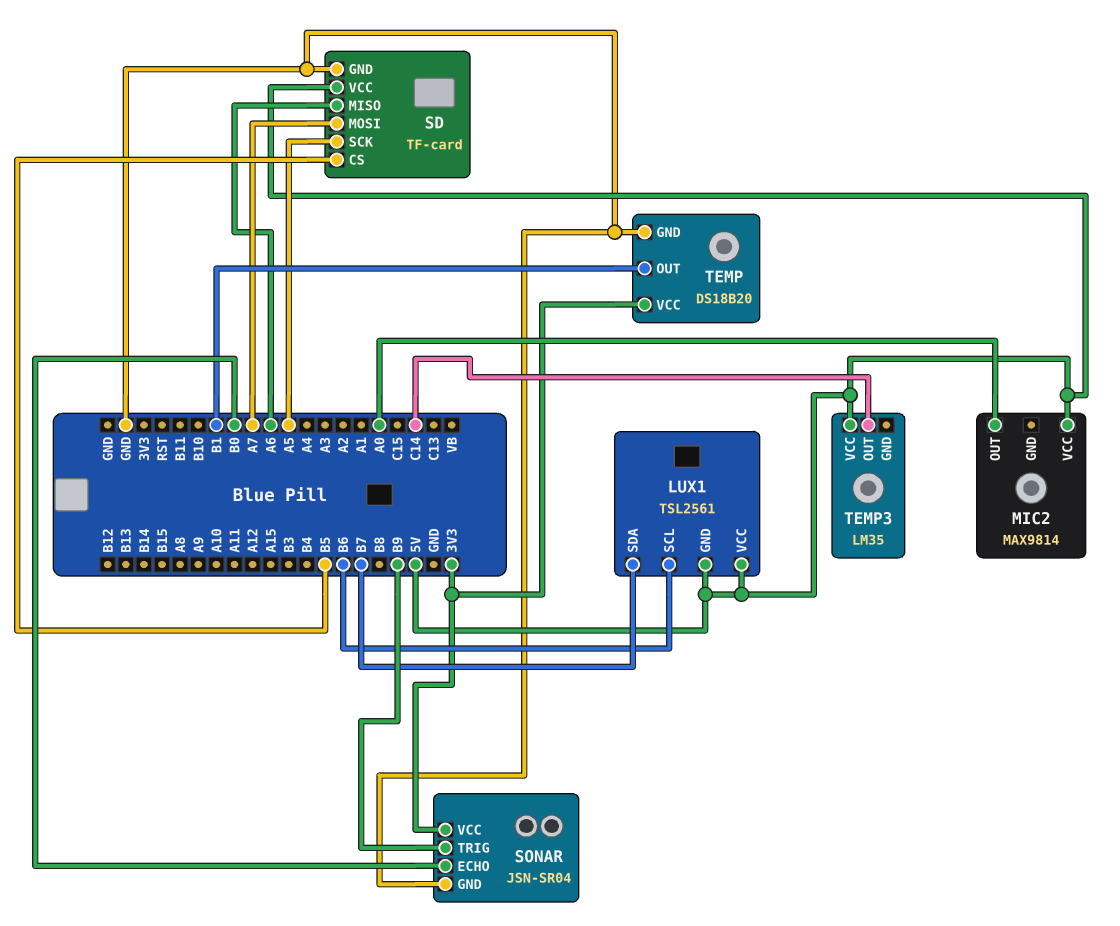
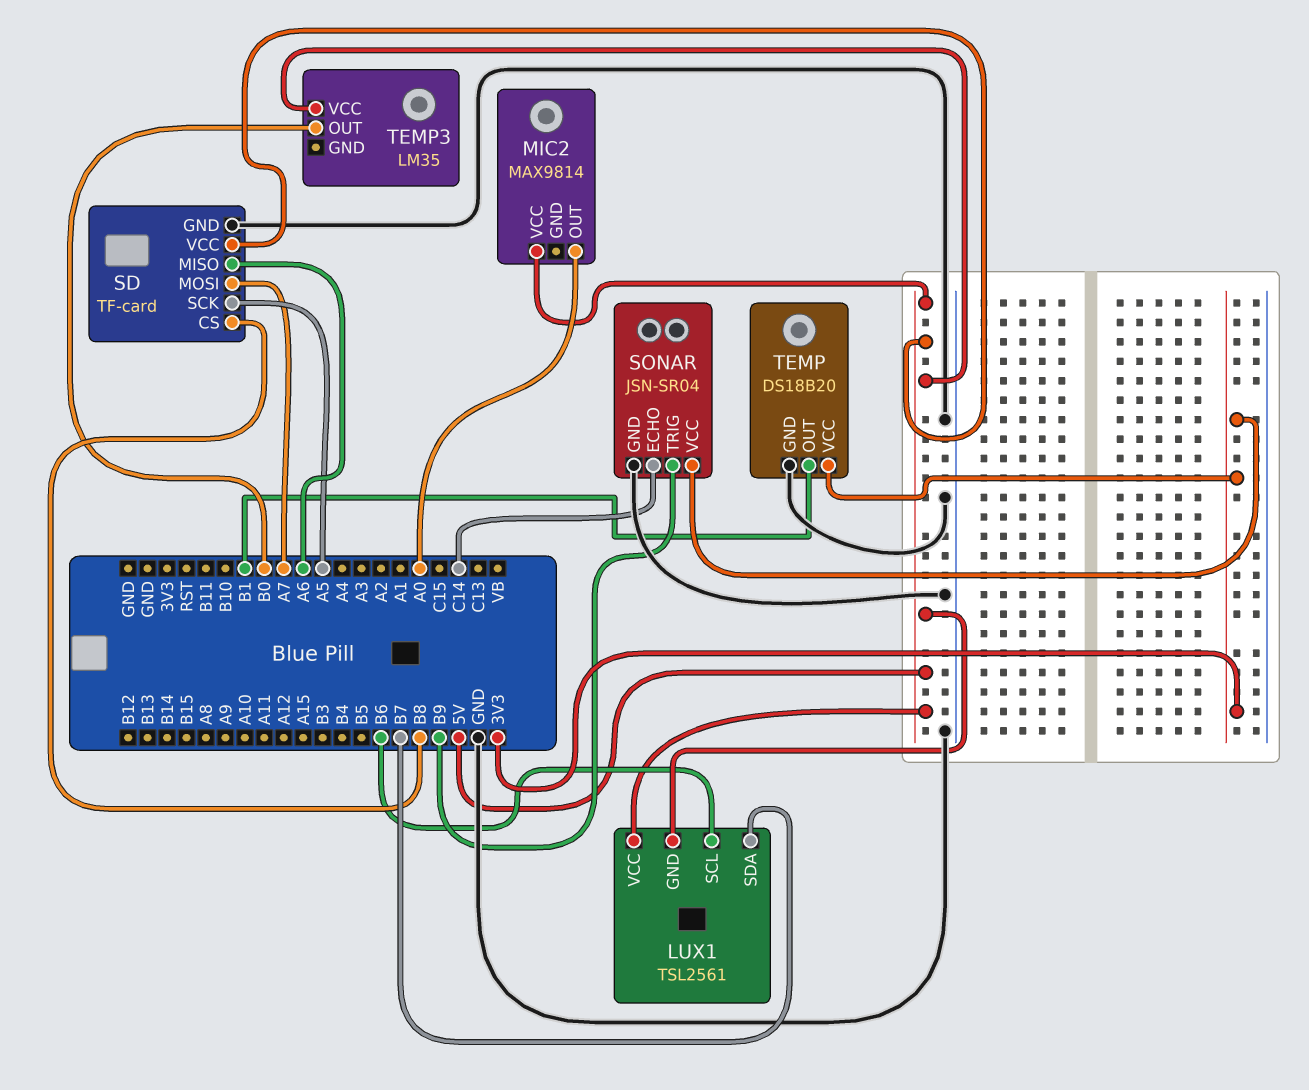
SD pin CS: B5 -> B8
SONAR pin ECHO: B0 -> C14
TEMP3 pin OUT: C14 -> B0

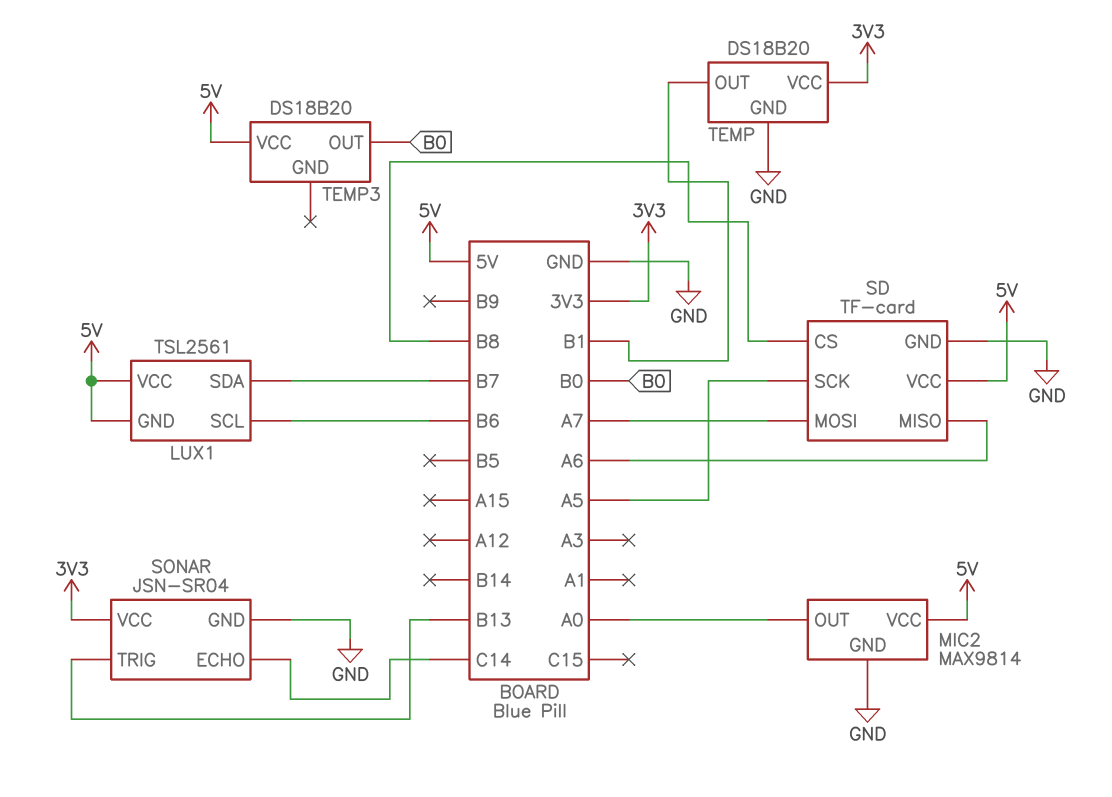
MIC2 pin GND: none -> GND
SONAR pin TRIG: B9 -> B13
TEMP3: LM35 -> DS18B20

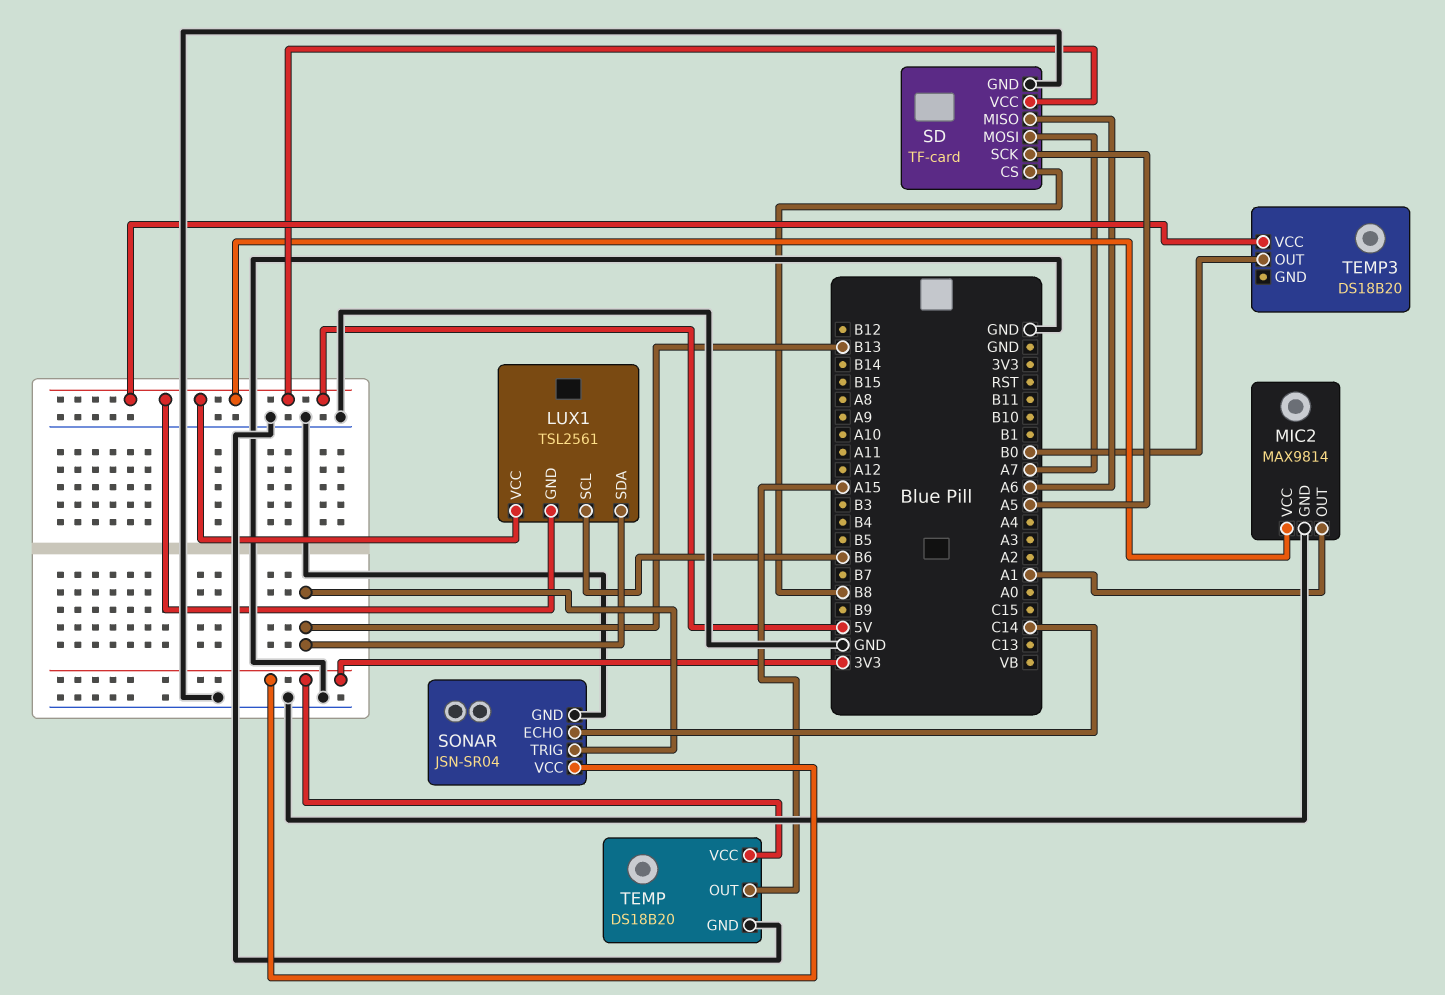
LUX1 pin SDA: B7 -> B13
MIC2 pin OUT: A0 -> A1
TEMP pin OUT: B1 -> A15

